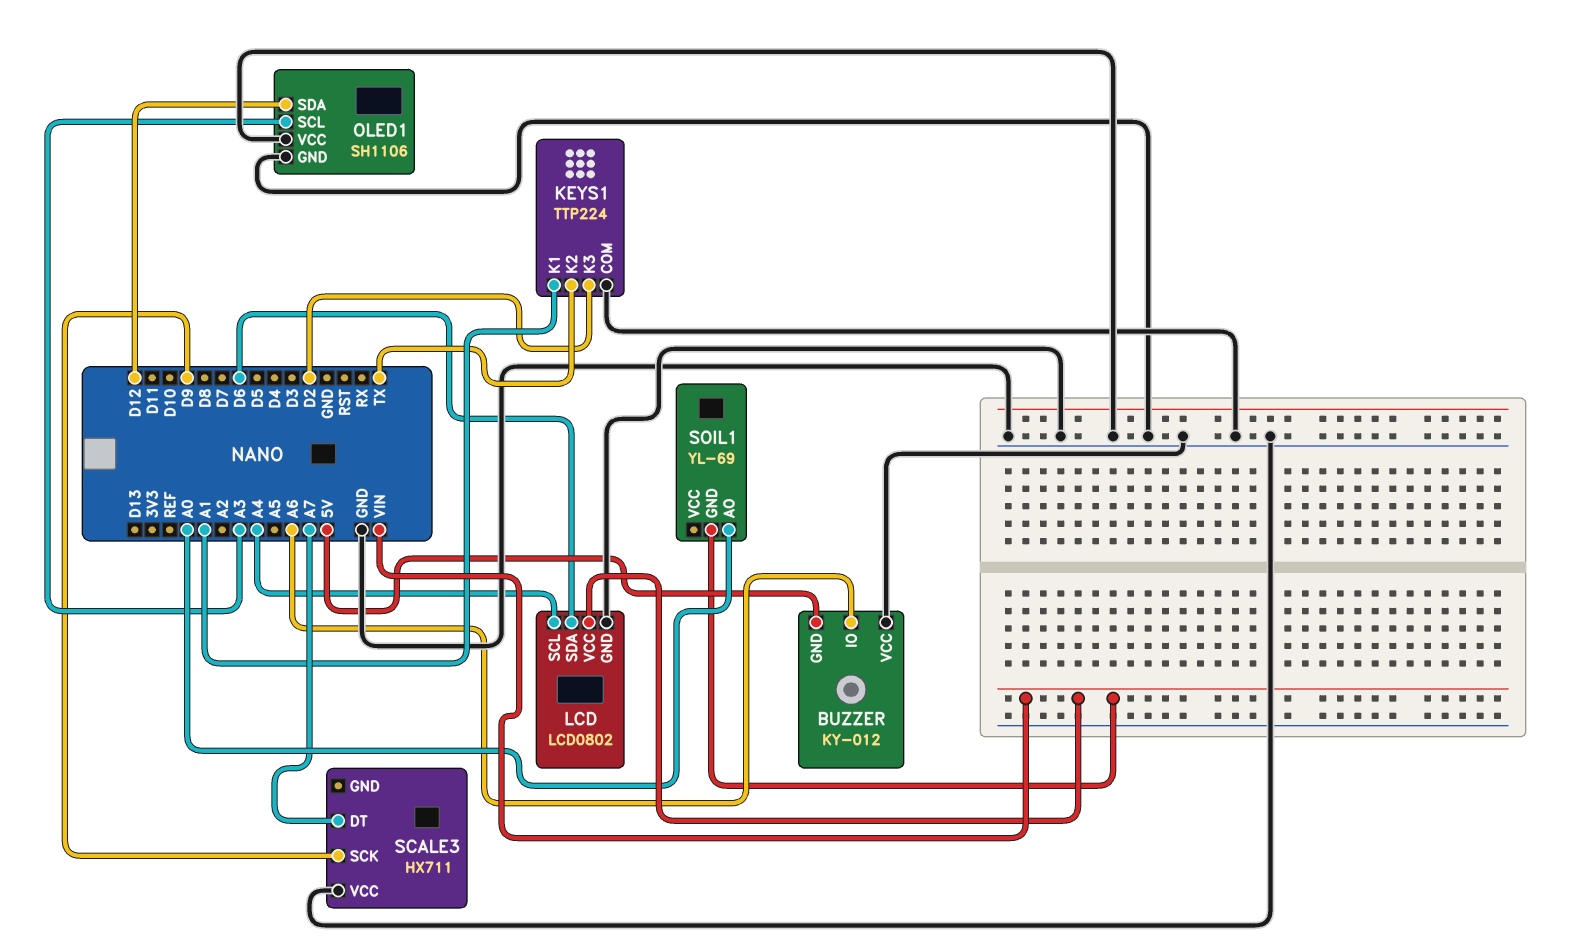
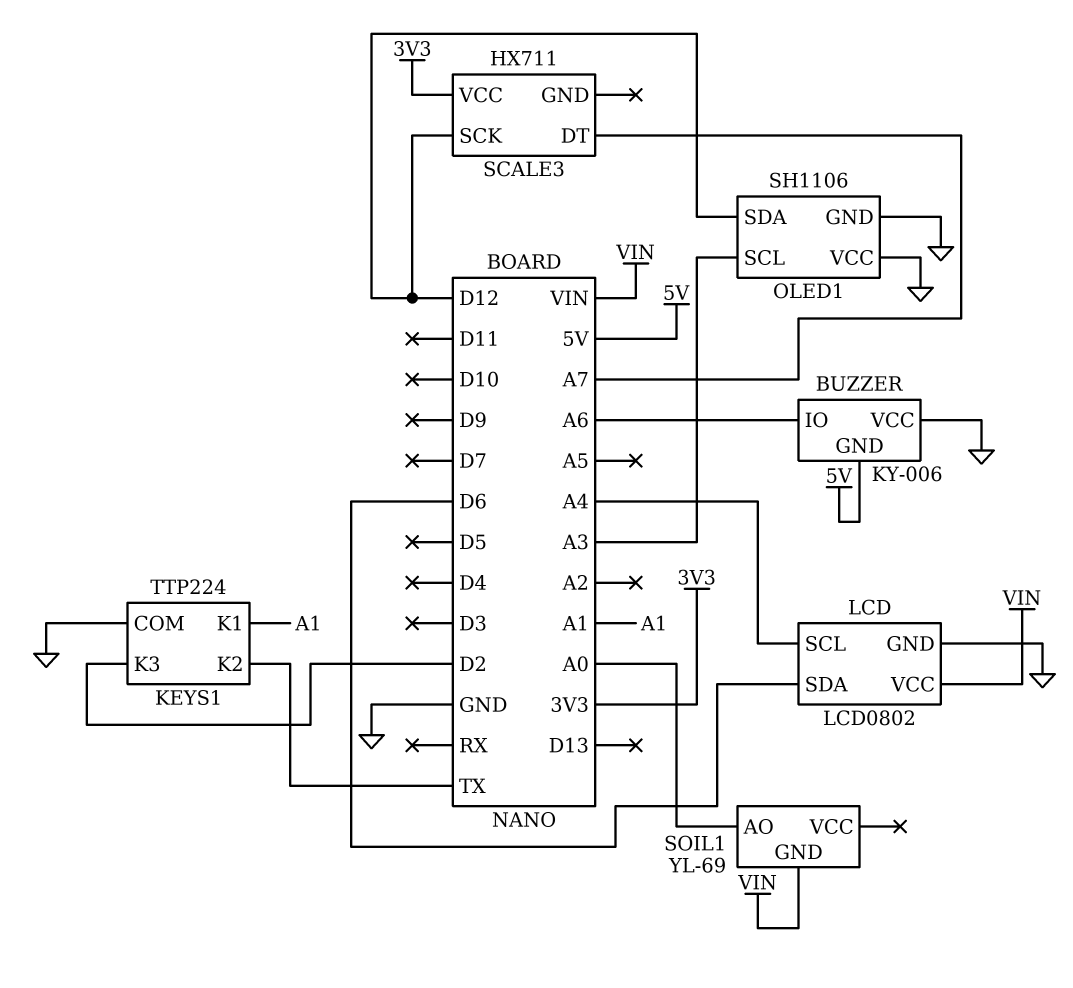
BUZZER: KY-012 -> KY-006
SCALE3 pin SCK: D9 -> D12
SCALE3 pin VCC: GND -> 3V3

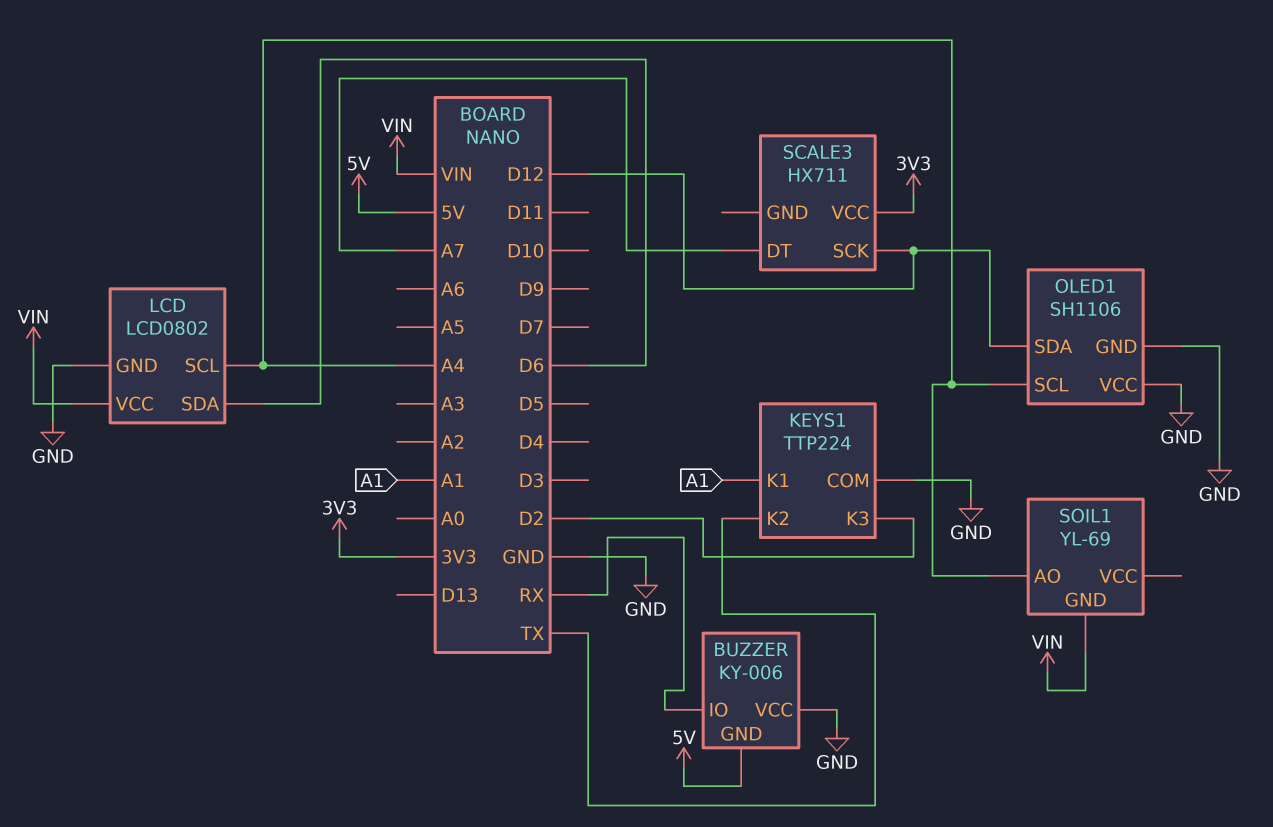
BUZZER pin IO: A6 -> RX
OLED1 pin SCL: A3 -> A4
SOIL1 pin AO: A0 -> A4

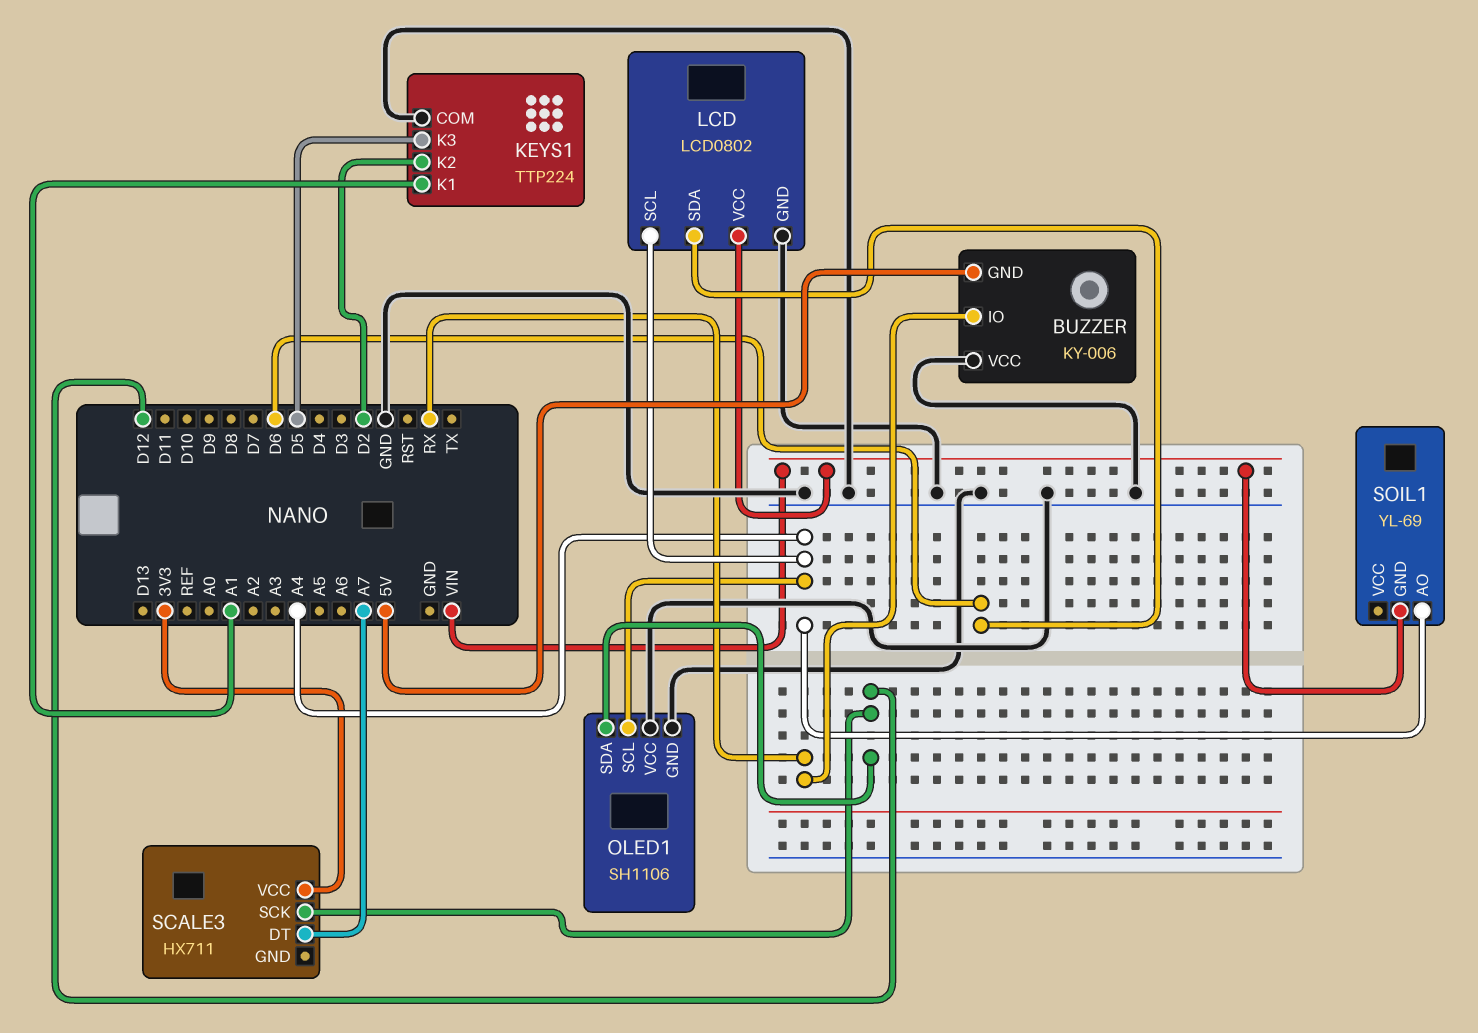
KEYS1 pin K2: TX -> D2
KEYS1 pin K3: D2 -> D5

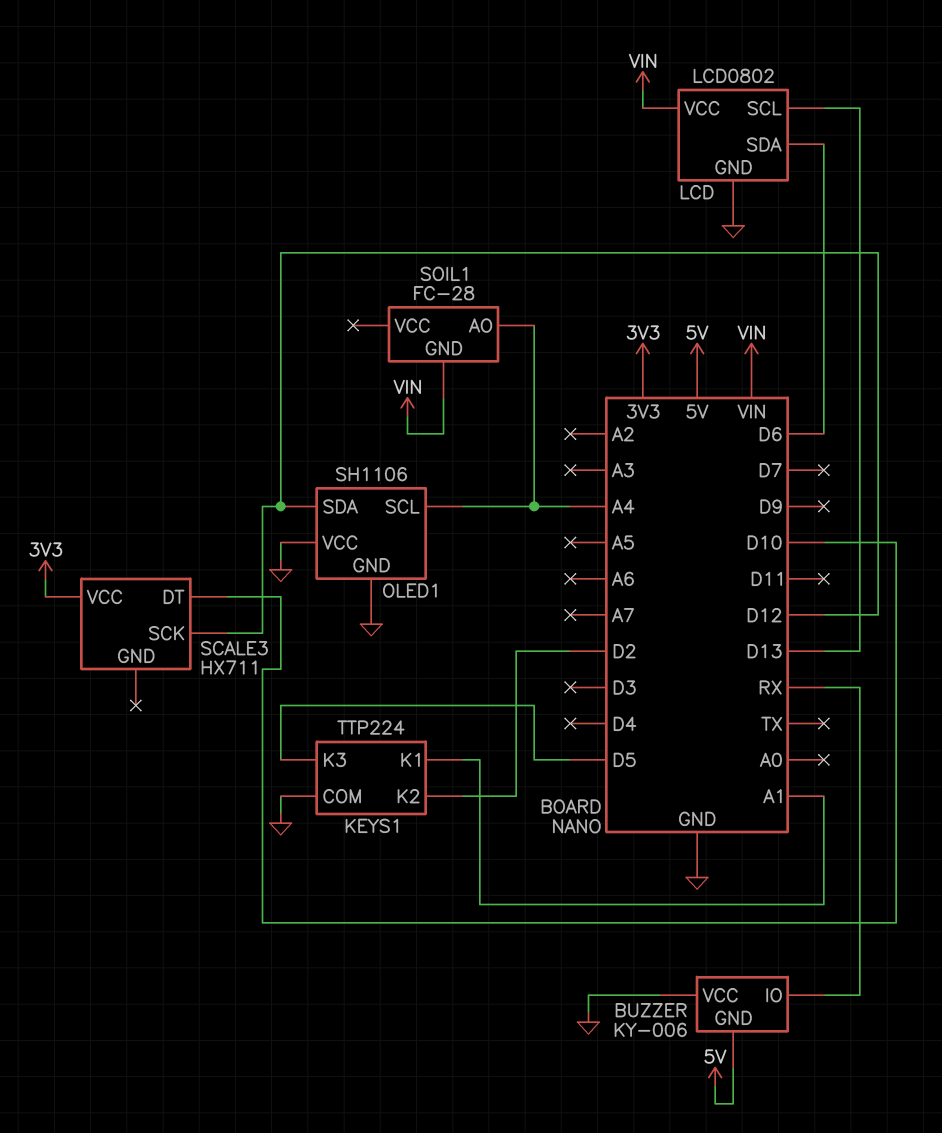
LCD pin SCL: A4 -> D13
SCALE3 pin DT: A7 -> D10
SOIL1: YL-69 -> FC-28

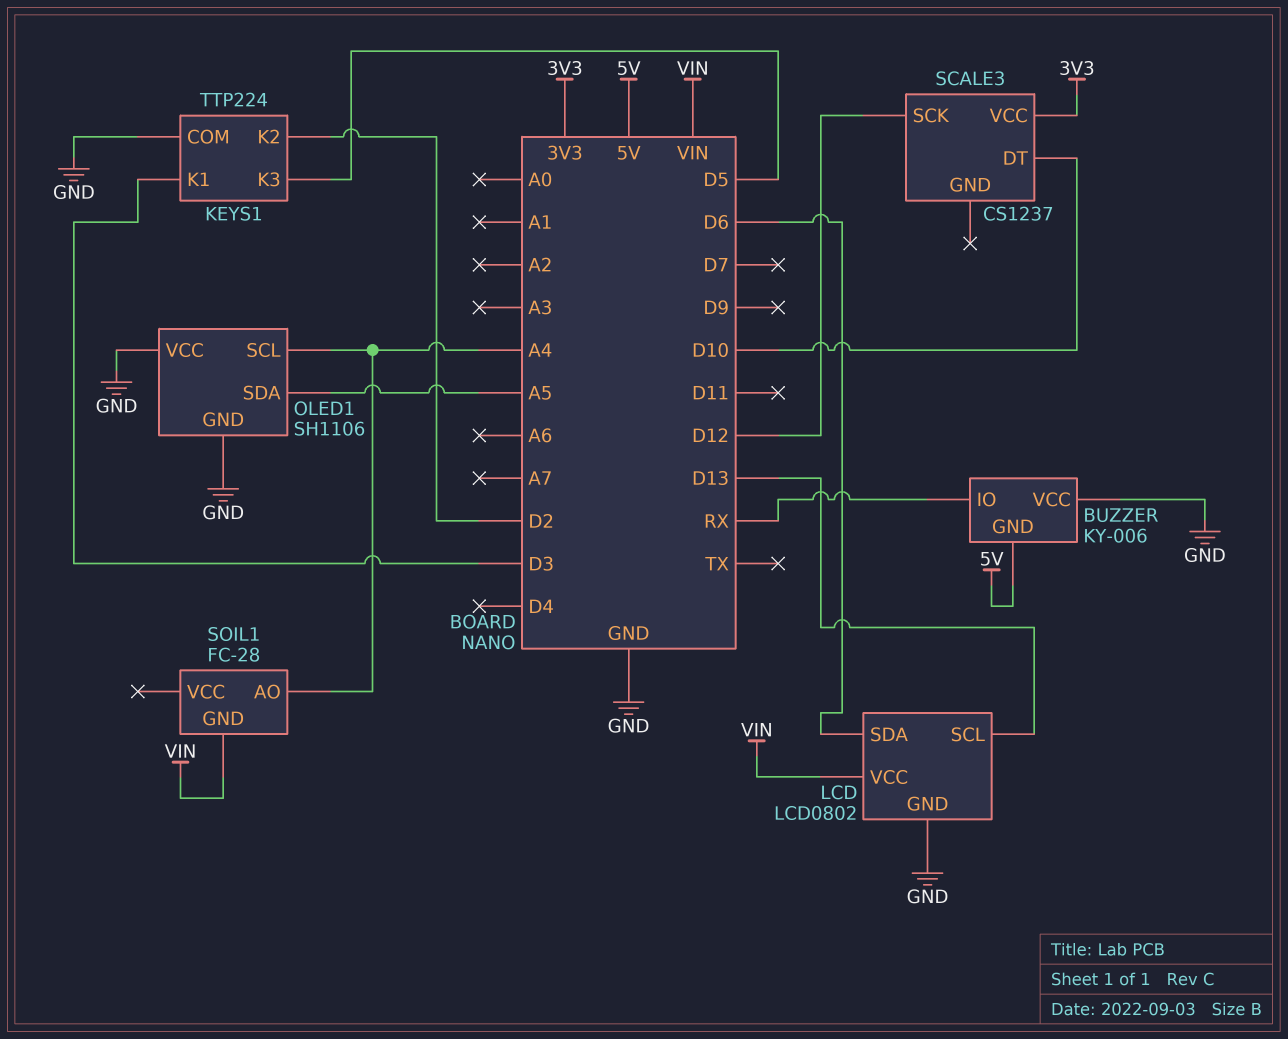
KEYS1 pin K1: A1 -> D3
OLED1 pin SDA: D12 -> A5
SCALE3: HX711 -> CS1237

